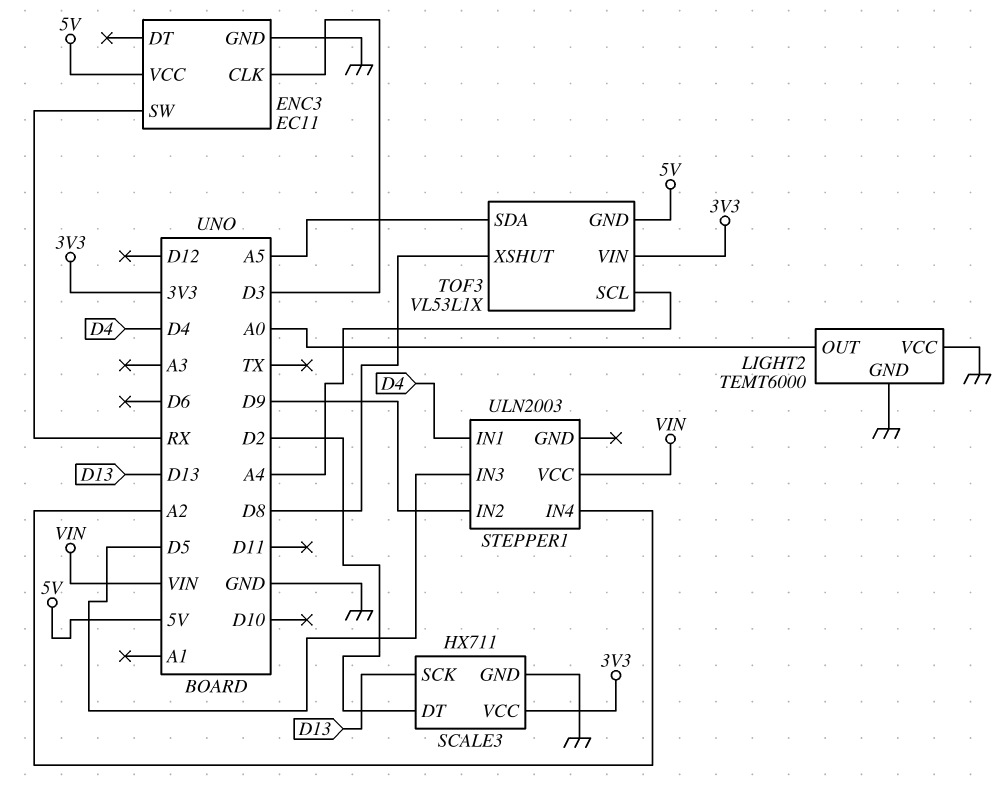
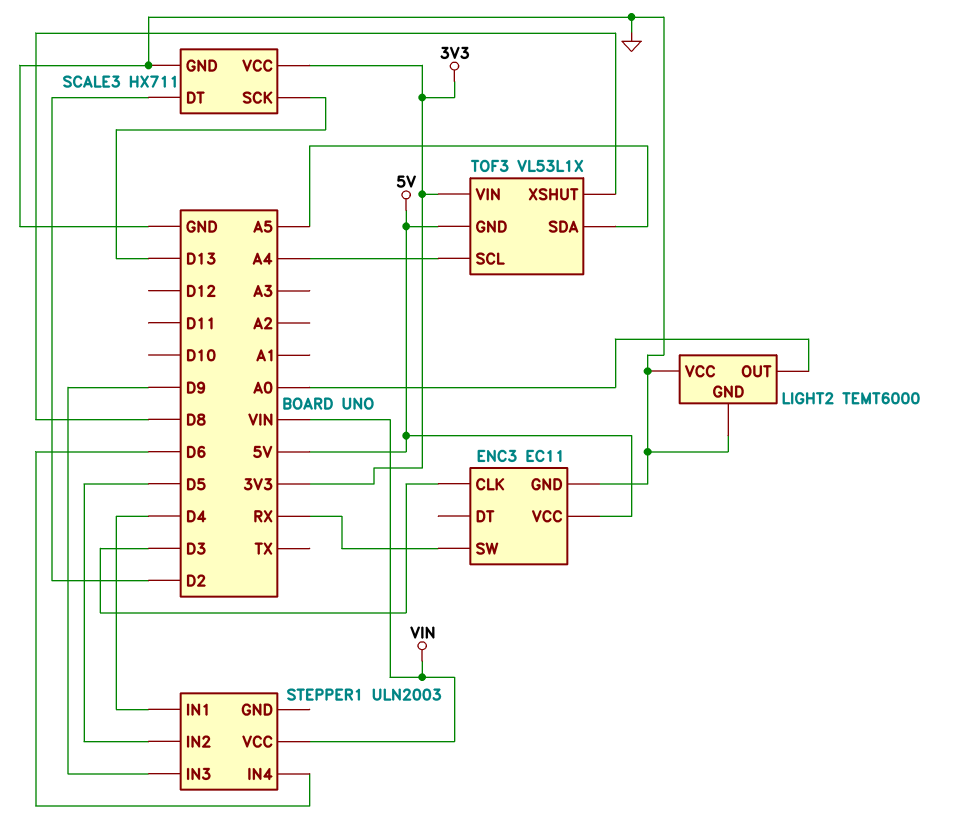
STEPPER1 pin IN2: D9 -> D5
STEPPER1 pin IN3: D5 -> D9
STEPPER1 pin IN4: A2 -> D6

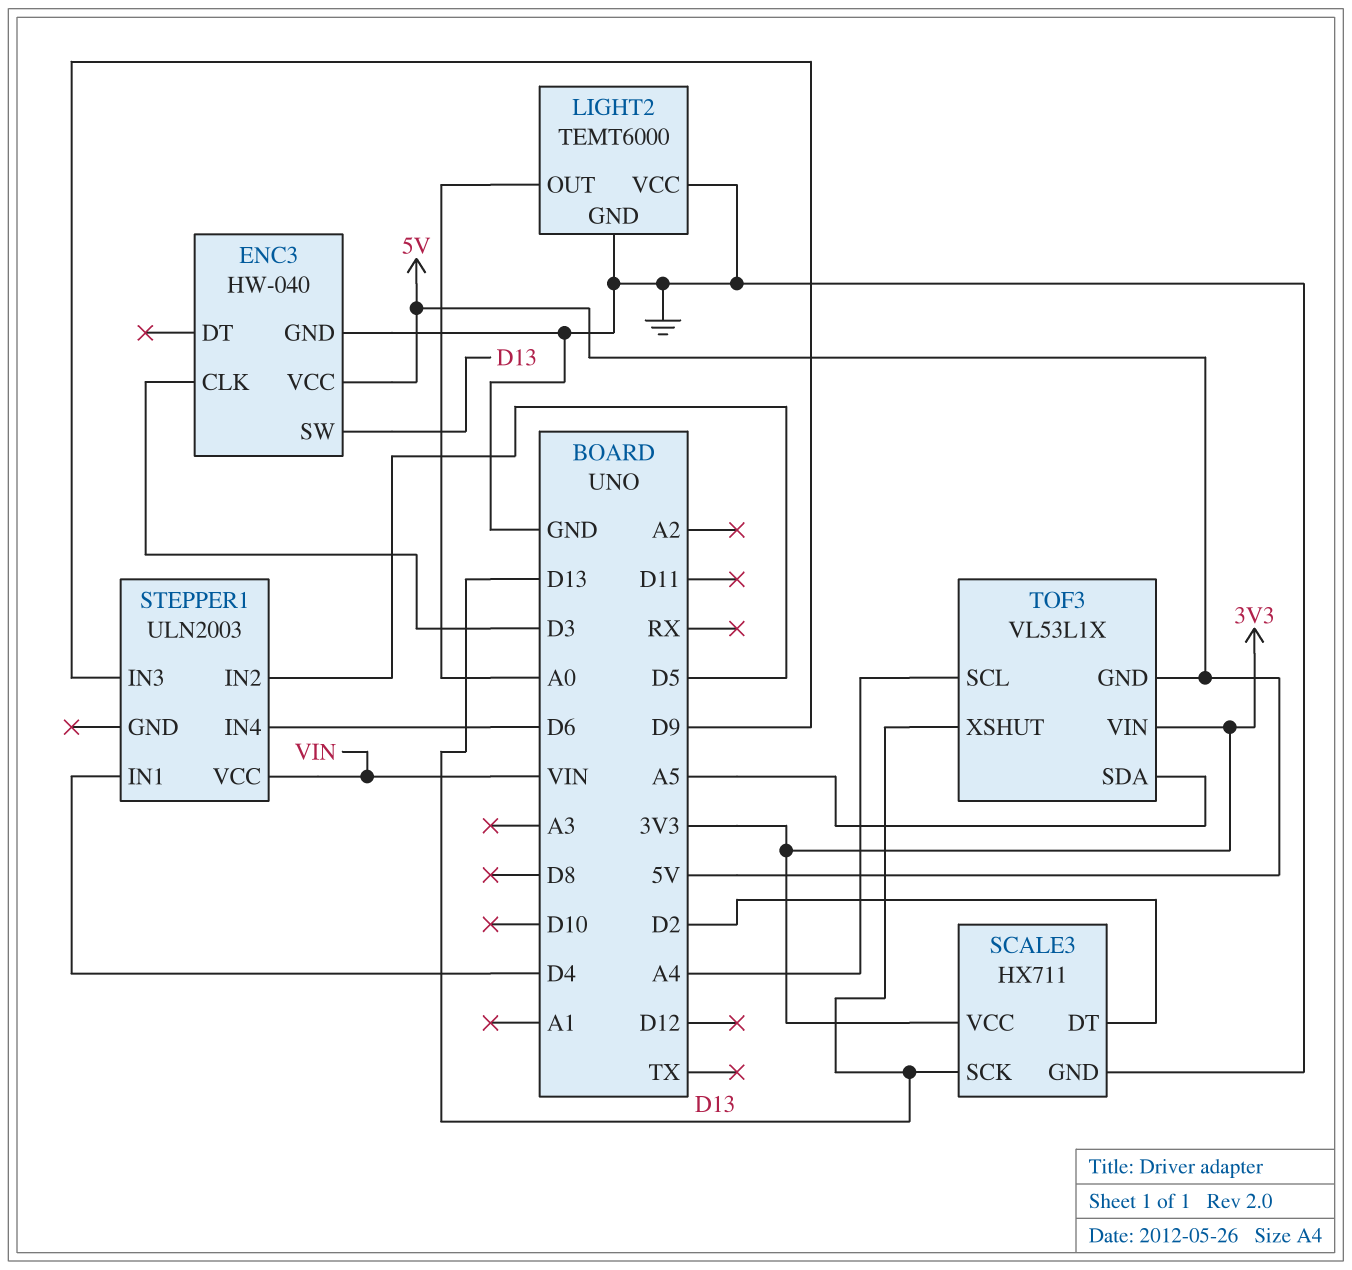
ENC3: EC11 -> HW-040
ENC3 pin SW: RX -> D13
TOF3 pin XSHUT: D8 -> D13

